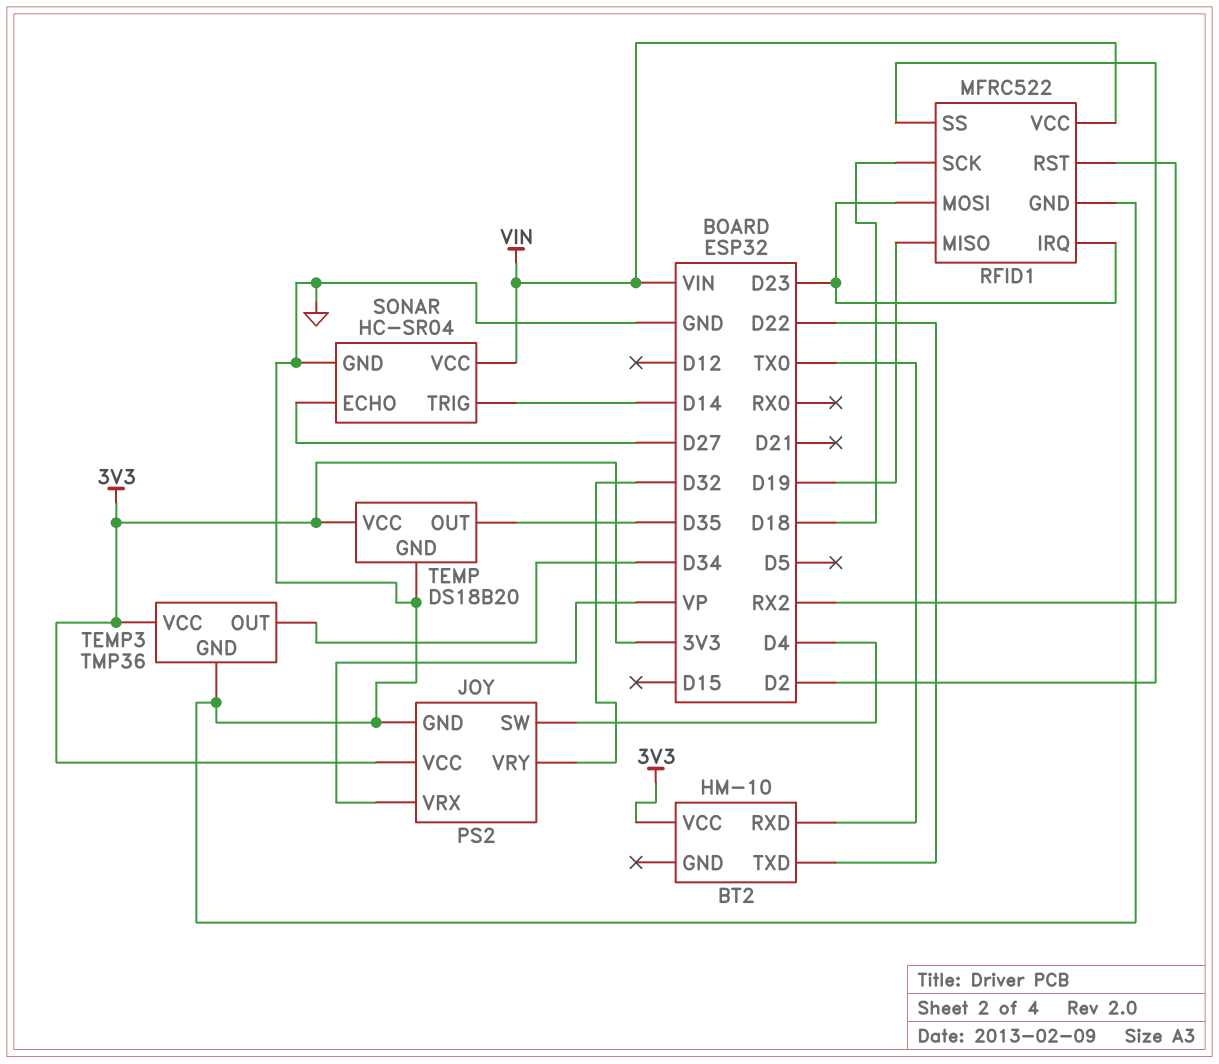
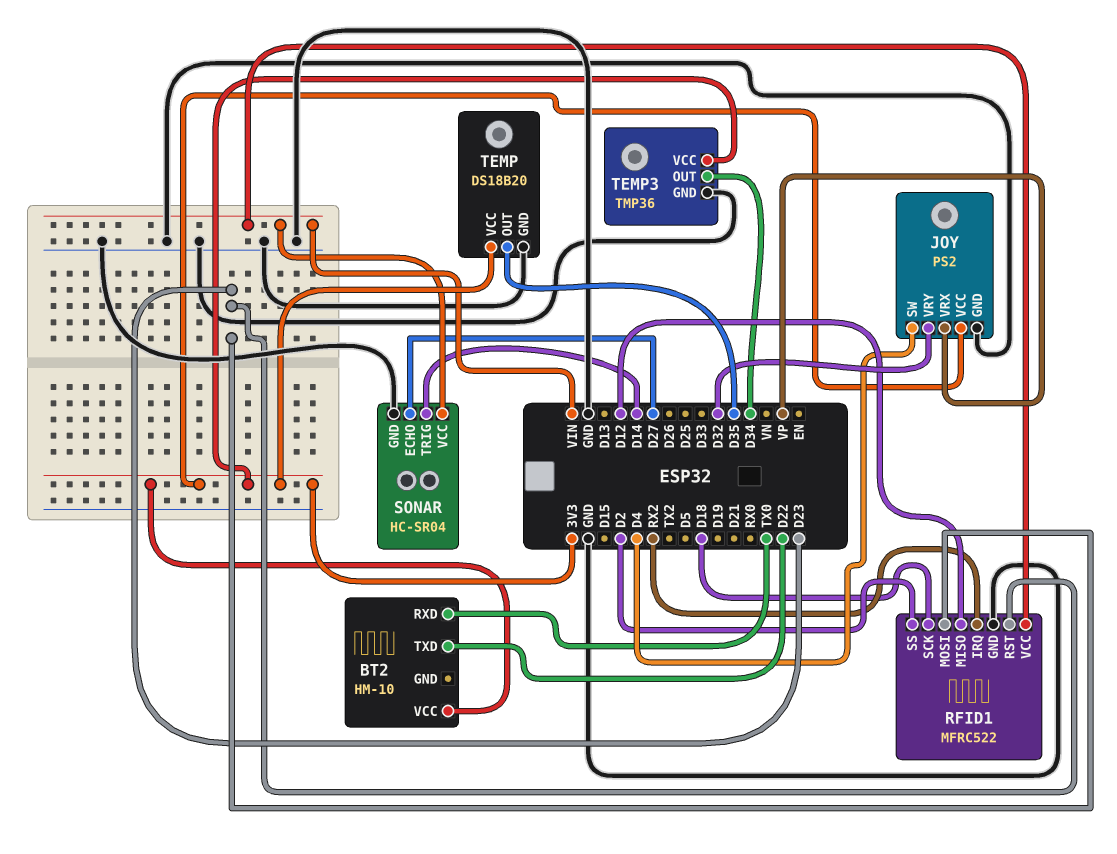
RFID1 pin IRQ: D23 -> RX2
RFID1 pin MISO: D19 -> D12
RFID1 pin RST: RX2 -> D23

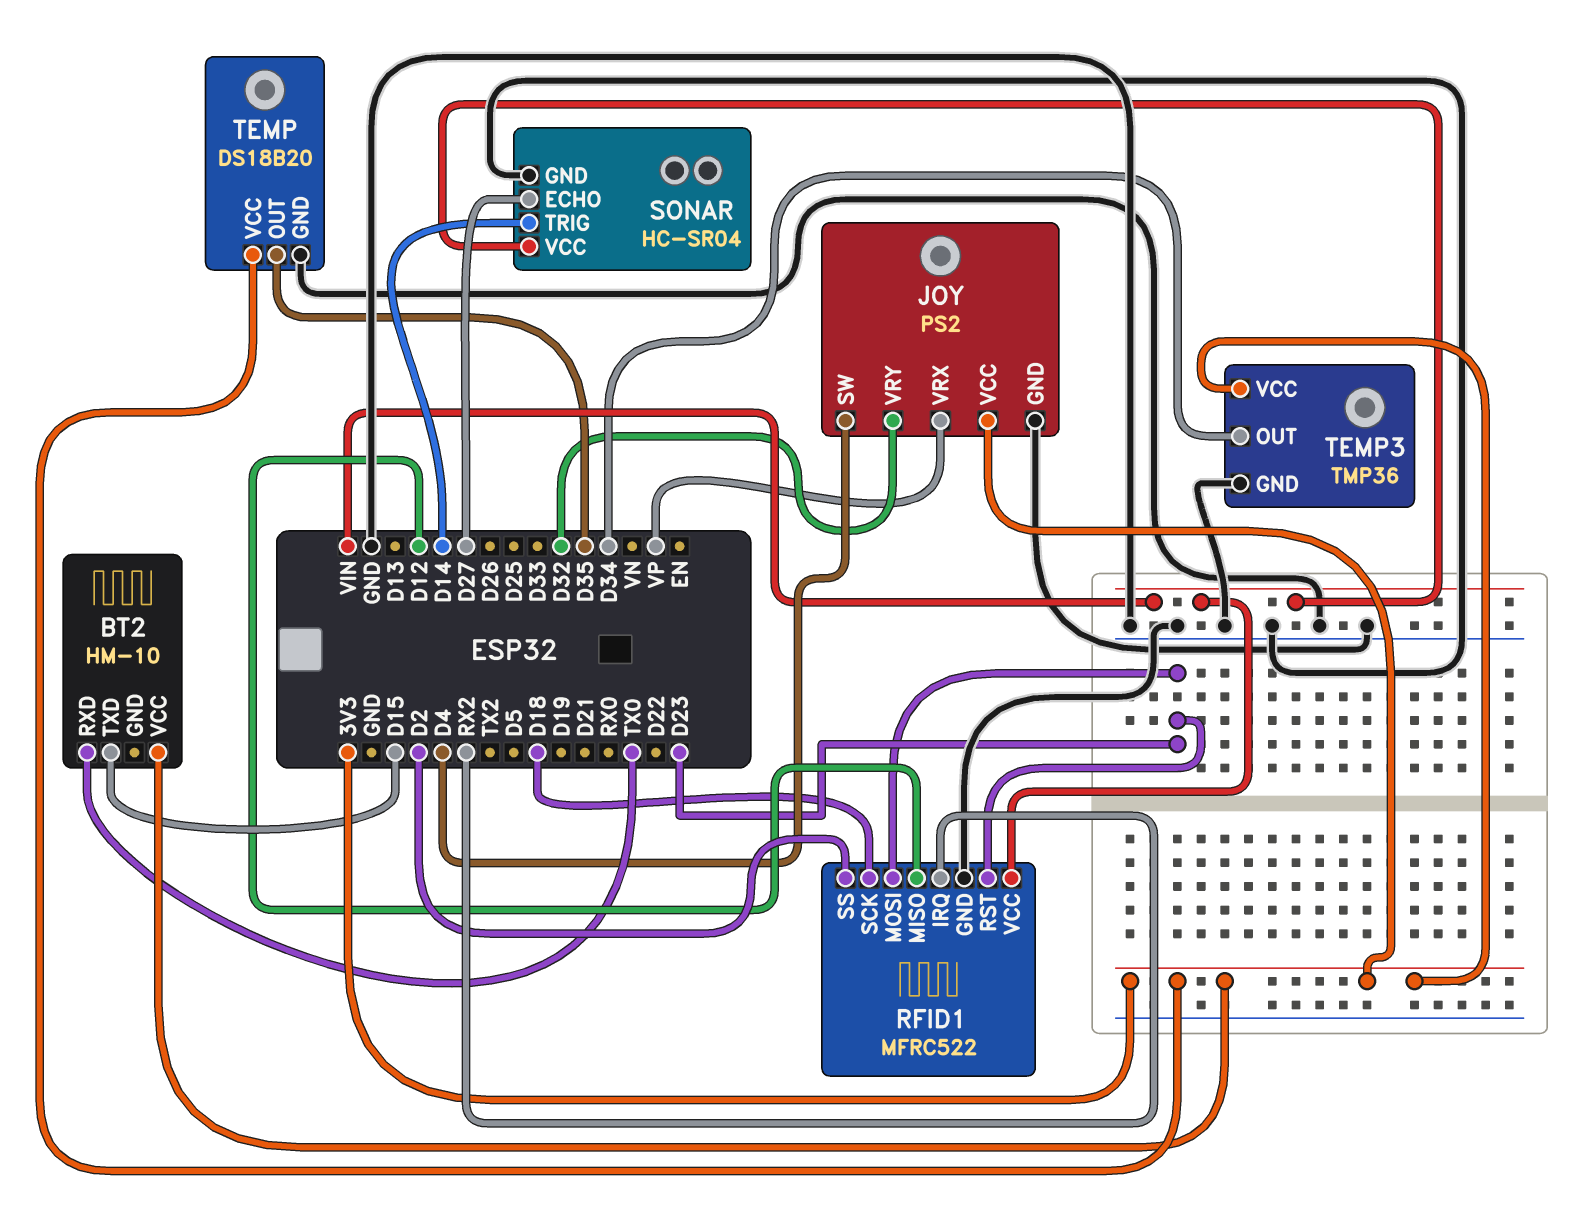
BT2 pin TXD: D22 -> D15

